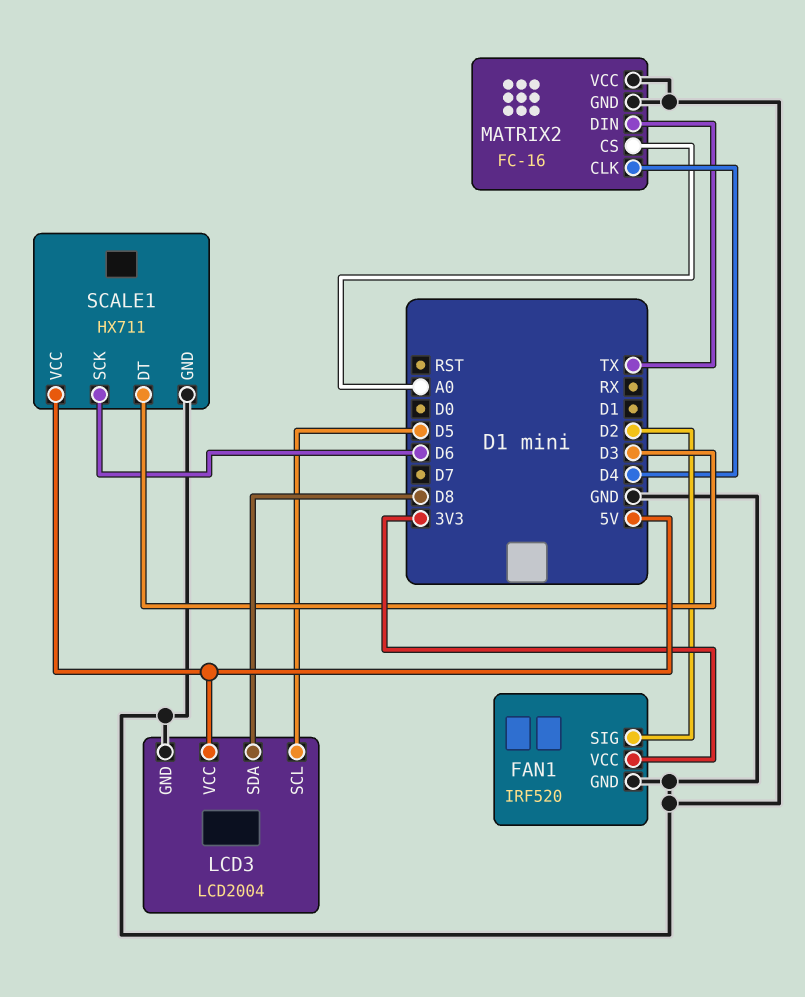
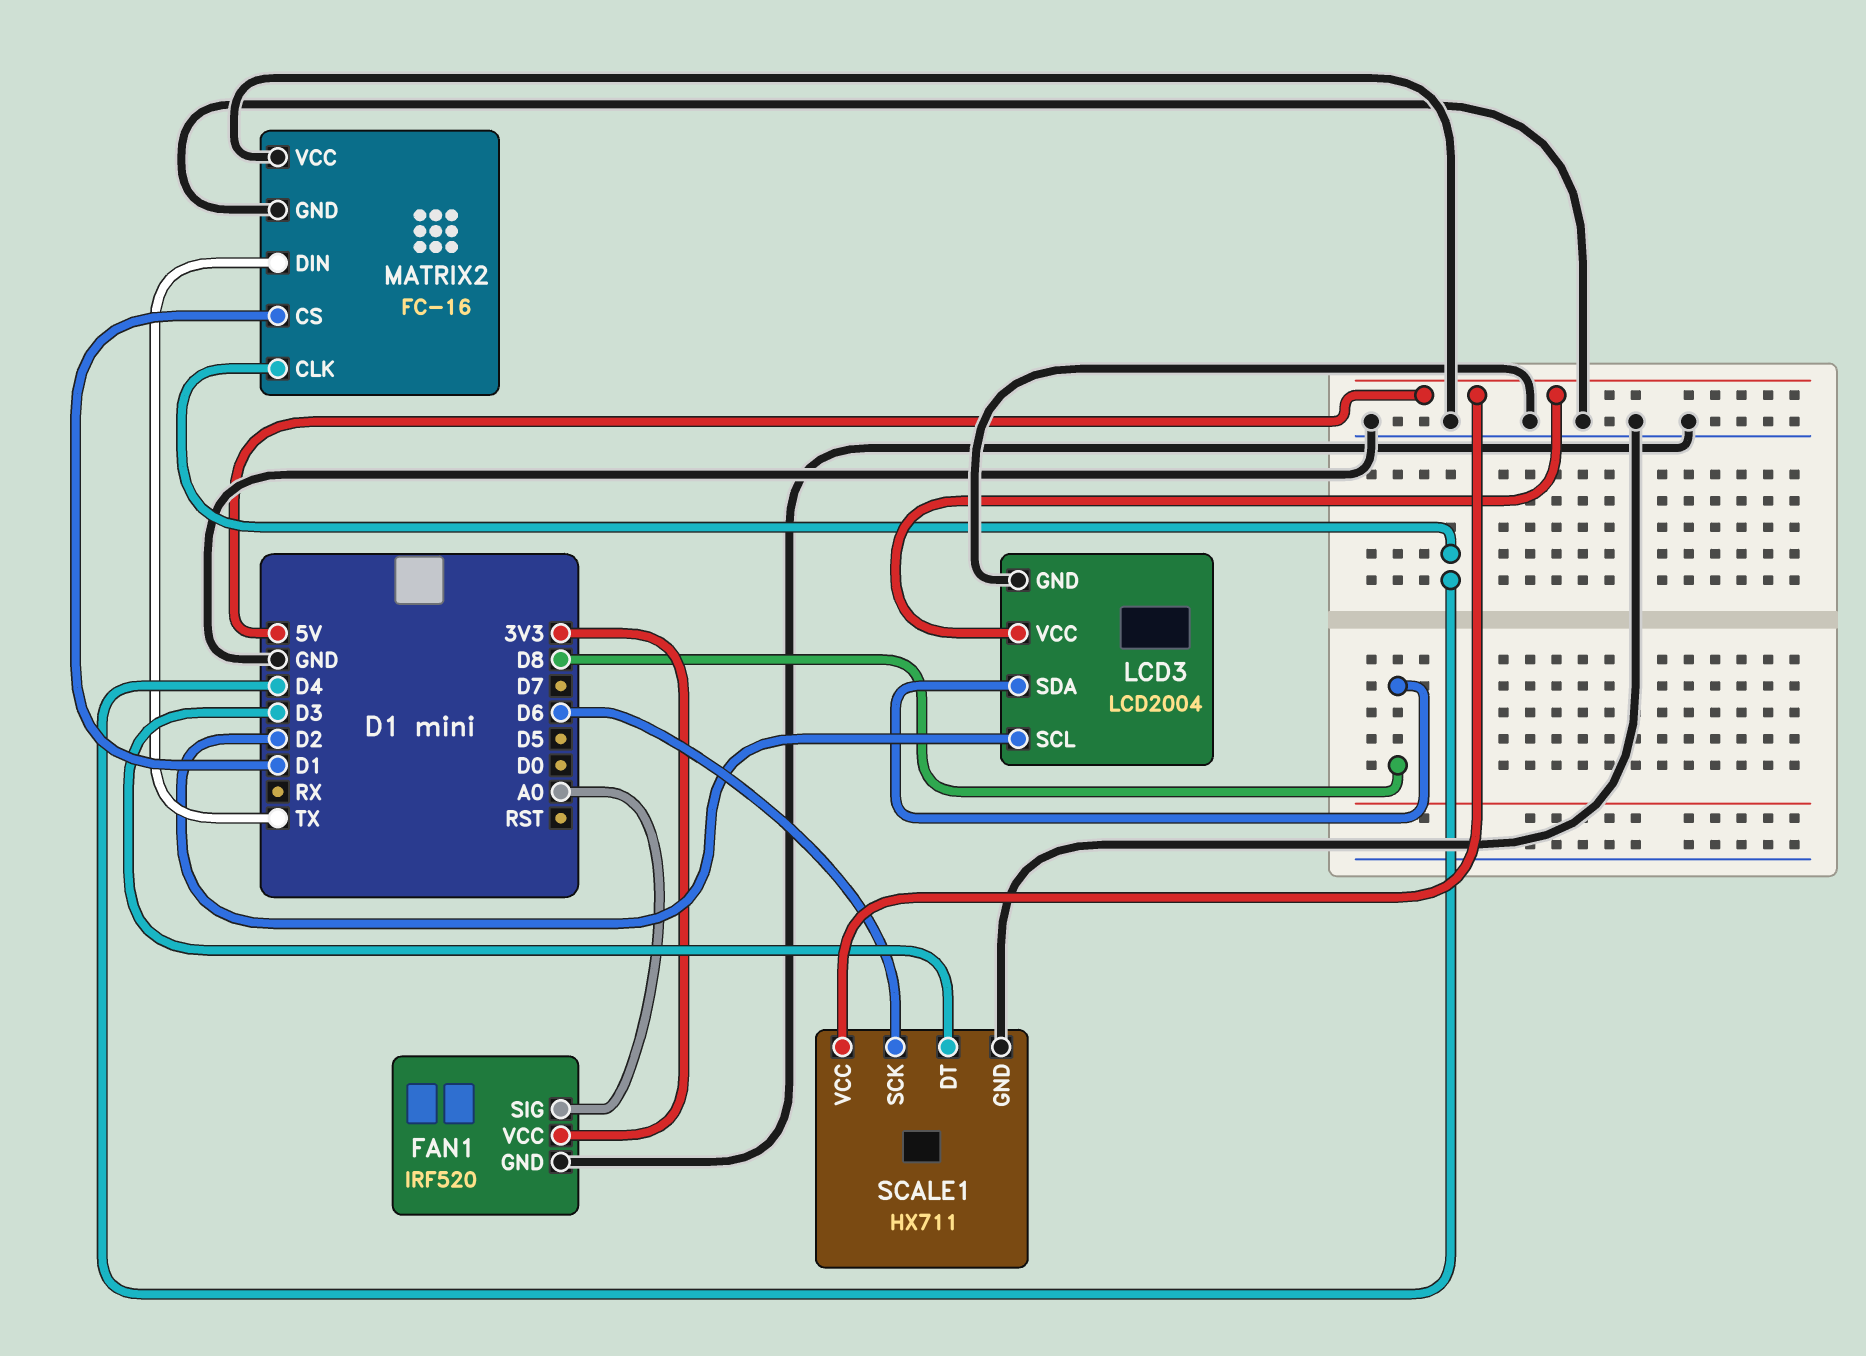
FAN1 pin SIG: D2 -> A0
LCD3 pin SCL: D5 -> D2
MATRIX2 pin CS: A0 -> D1

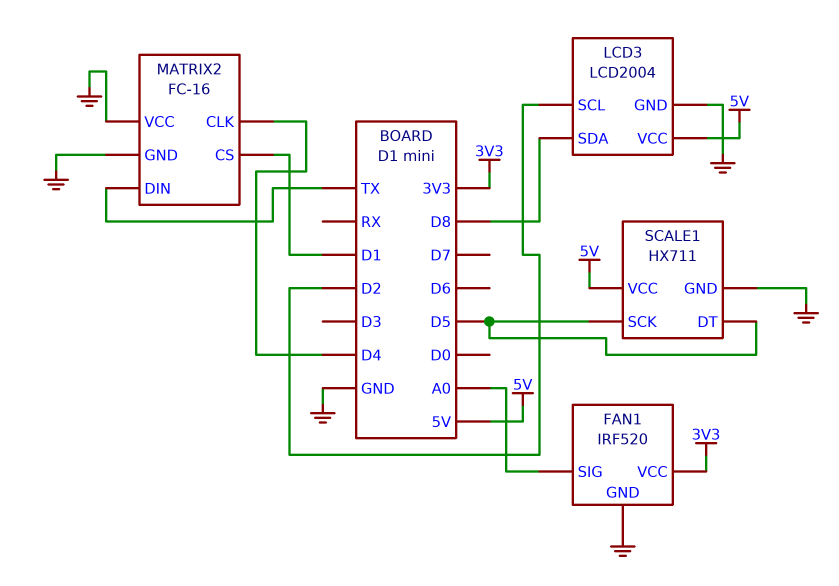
SCALE1 pin DT: D3 -> D5
SCALE1 pin SCK: D6 -> D5

